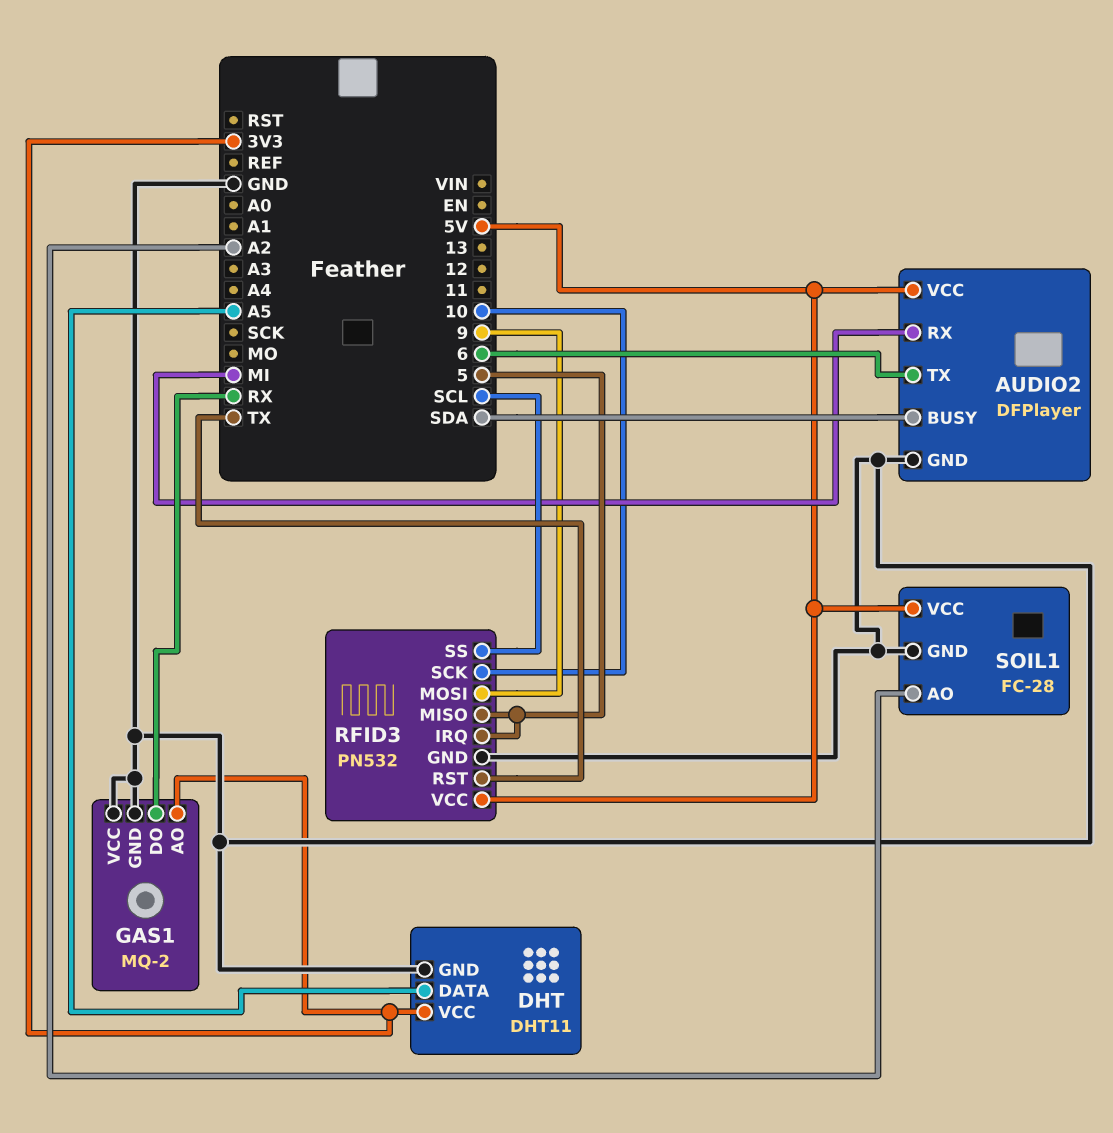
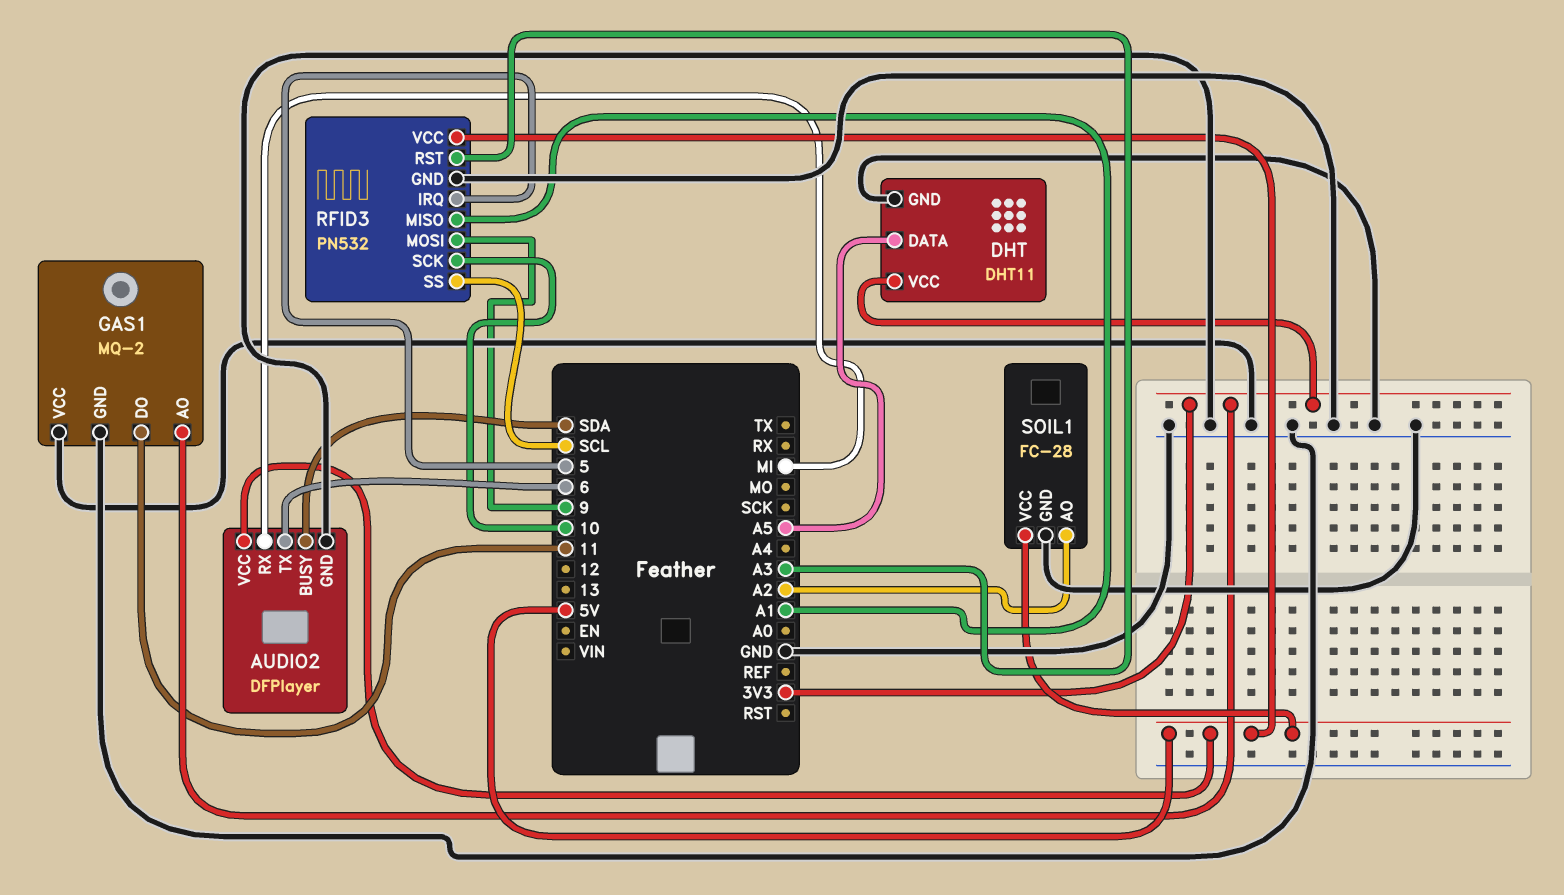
GAS1 pin DO: RX -> 11
RFID3 pin MISO: 5 -> A1
RFID3 pin RST: TX -> A3

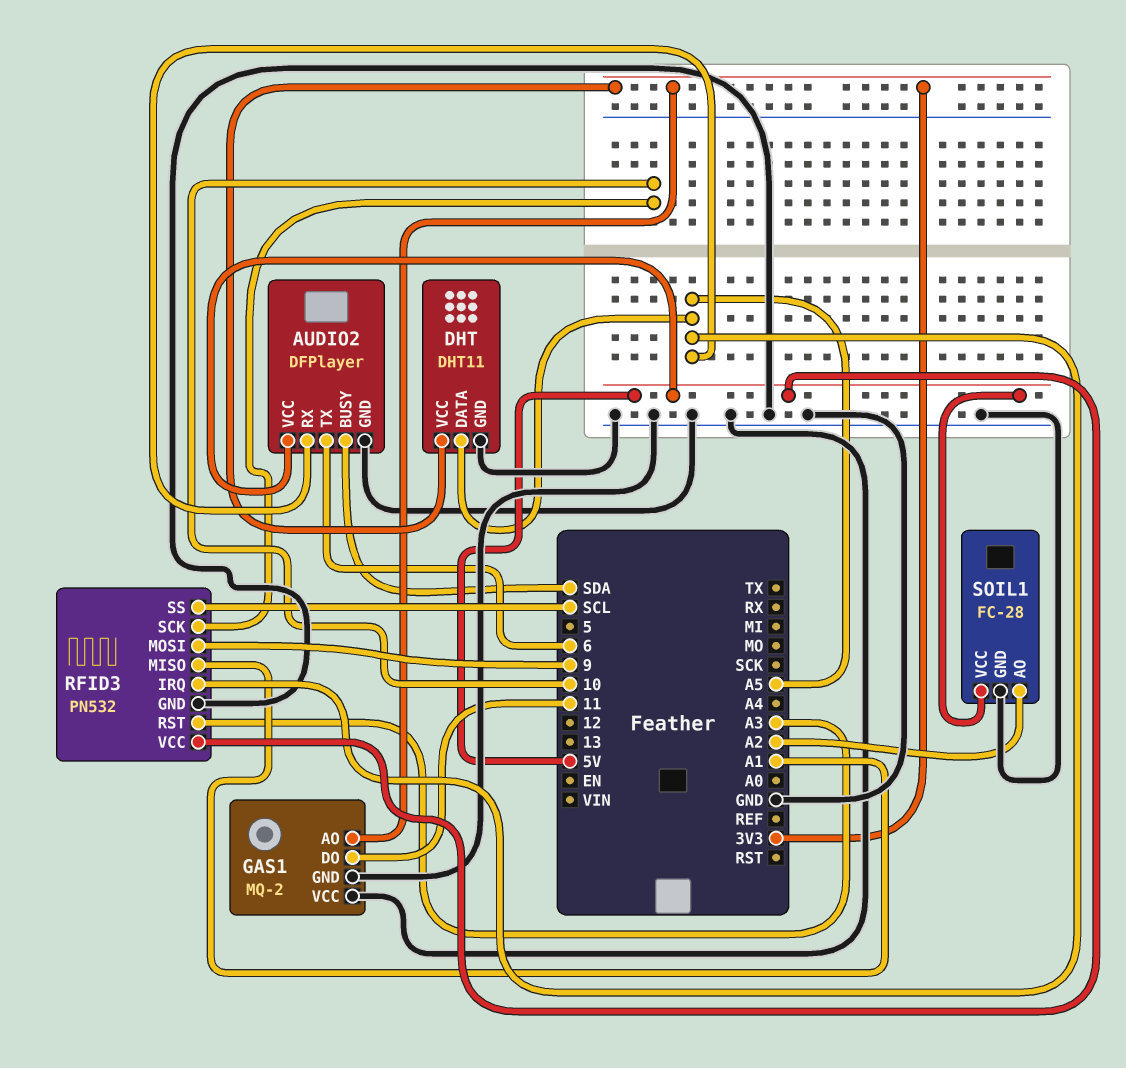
AUDIO2 pin RX: MI -> A5
RFID3 pin IRQ: 5 -> A5

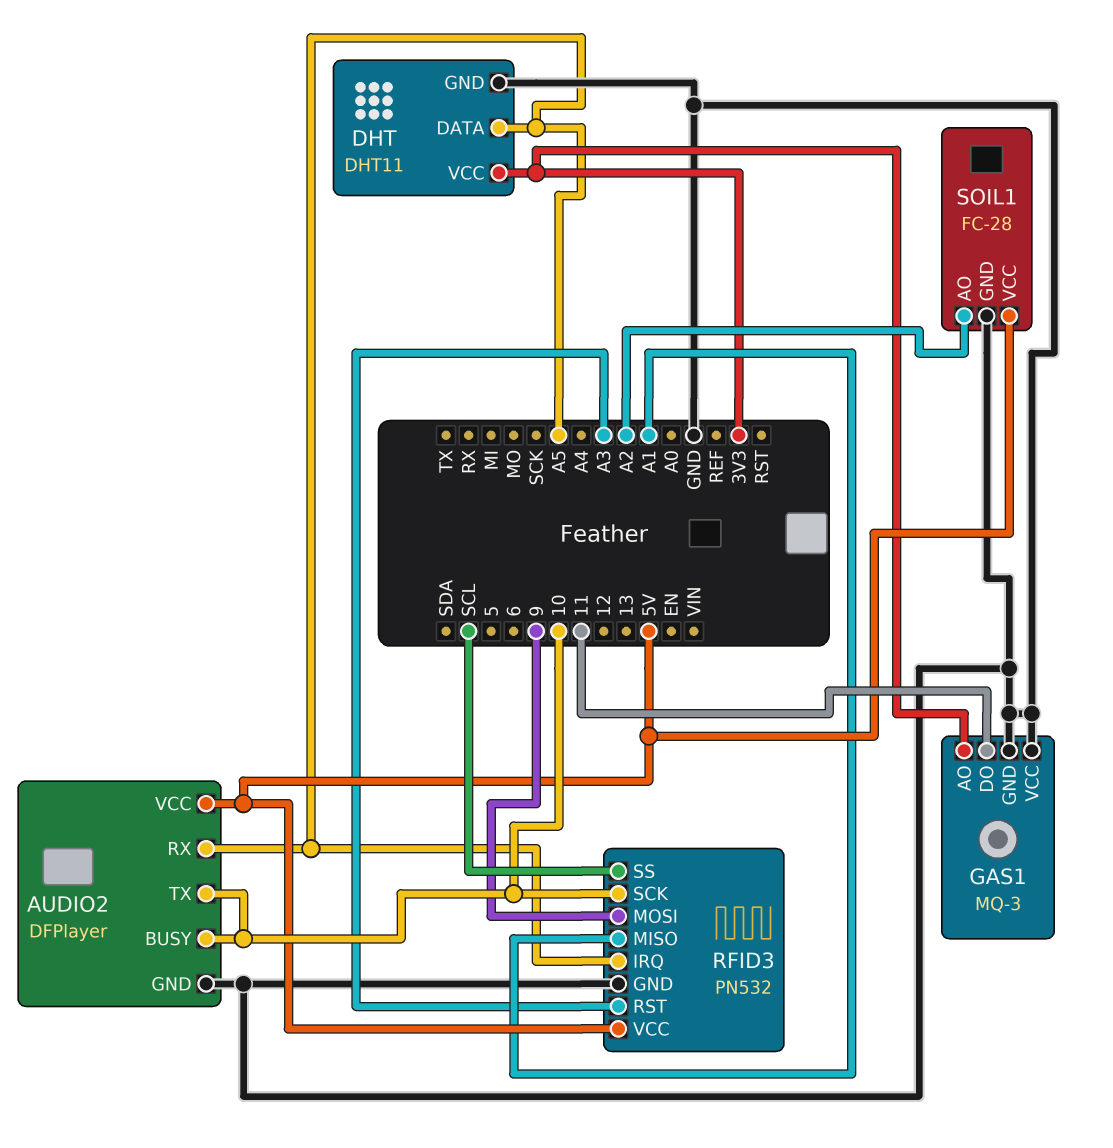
AUDIO2 pin BUSY: SDA -> 10
AUDIO2 pin TX: 6 -> 10
GAS1: MQ-2 -> MQ-3

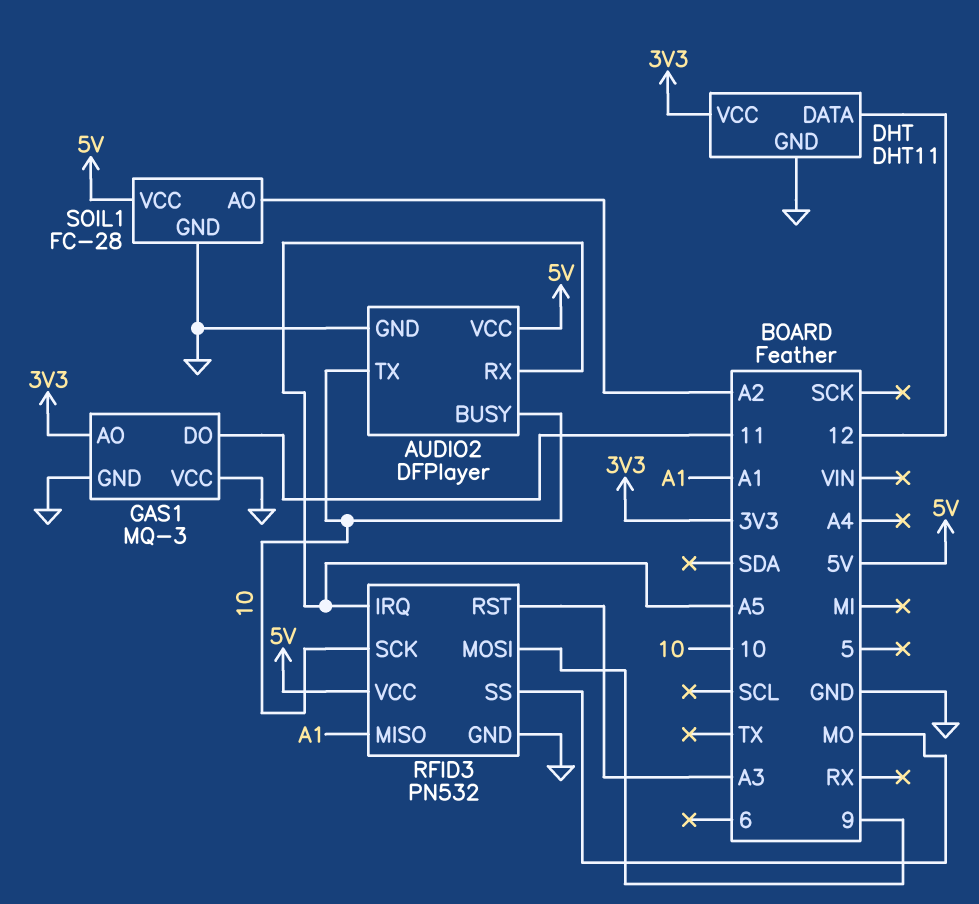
DHT pin DATA: A5 -> 12
RFID3 pin SS: SCL -> MO

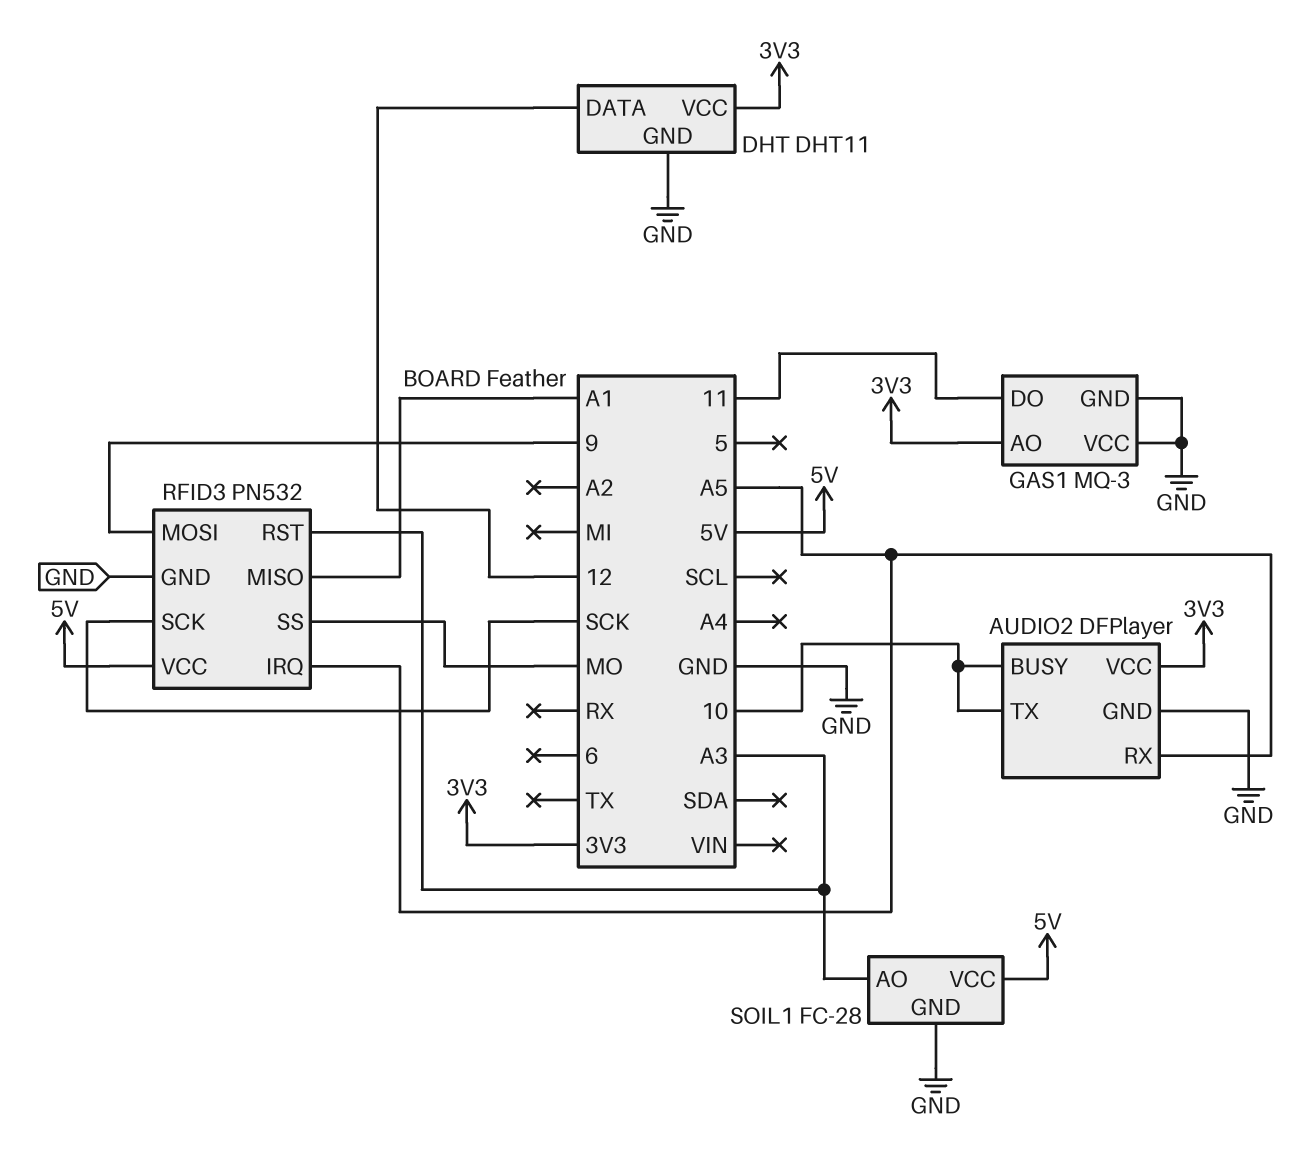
AUDIO2 pin VCC: 5V -> 3V3
RFID3 pin SCK: 10 -> SCK
SOIL1 pin AO: A2 -> A3

